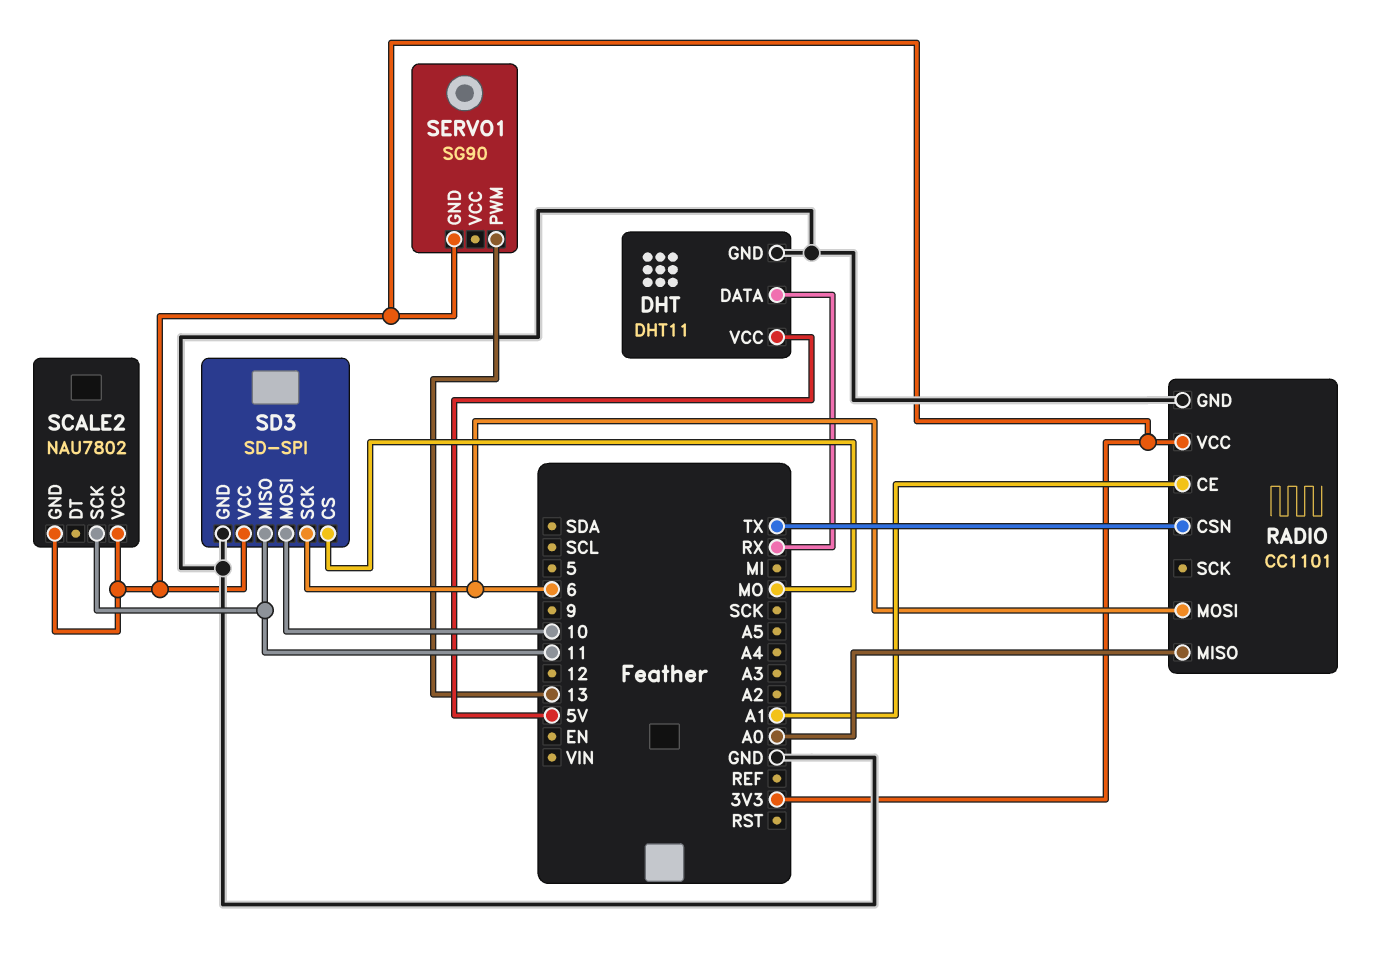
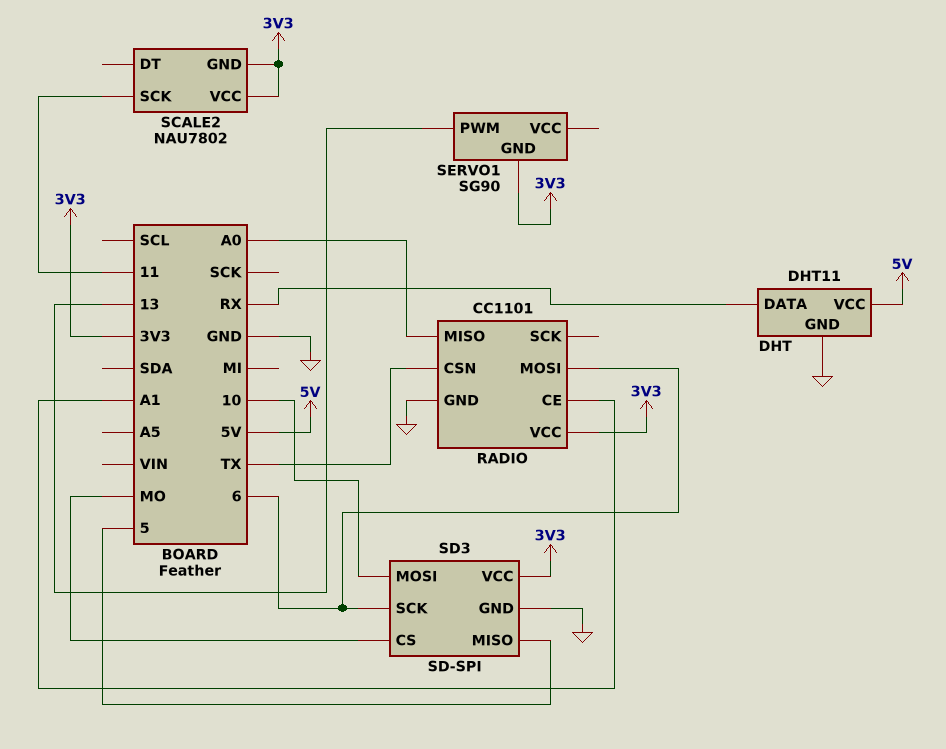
SD3 pin MISO: 11 -> 5

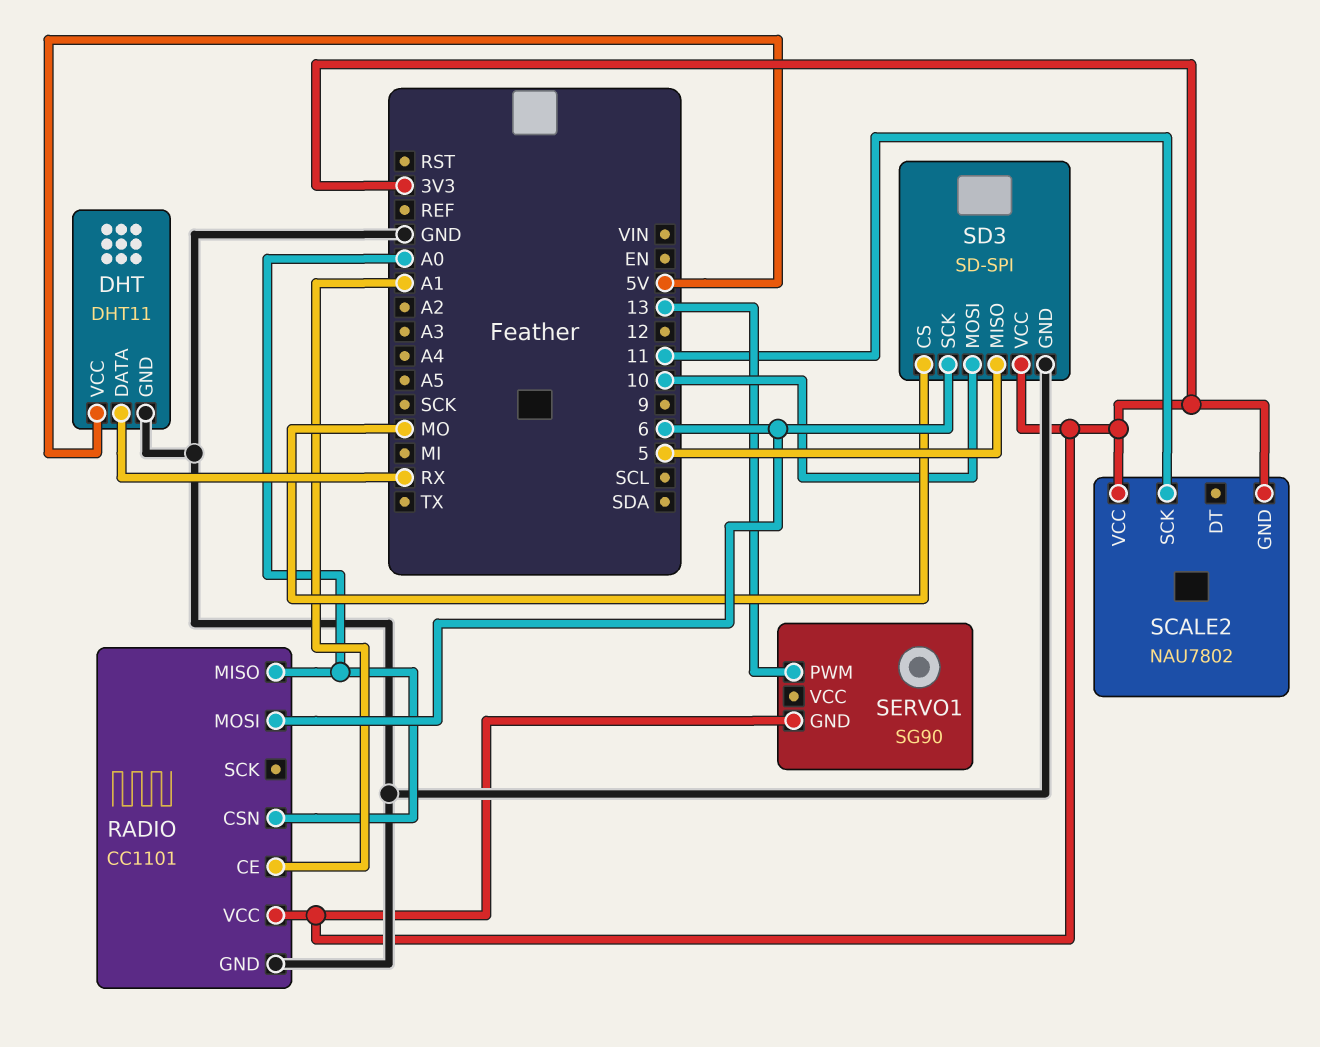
RADIO pin CSN: TX -> A0

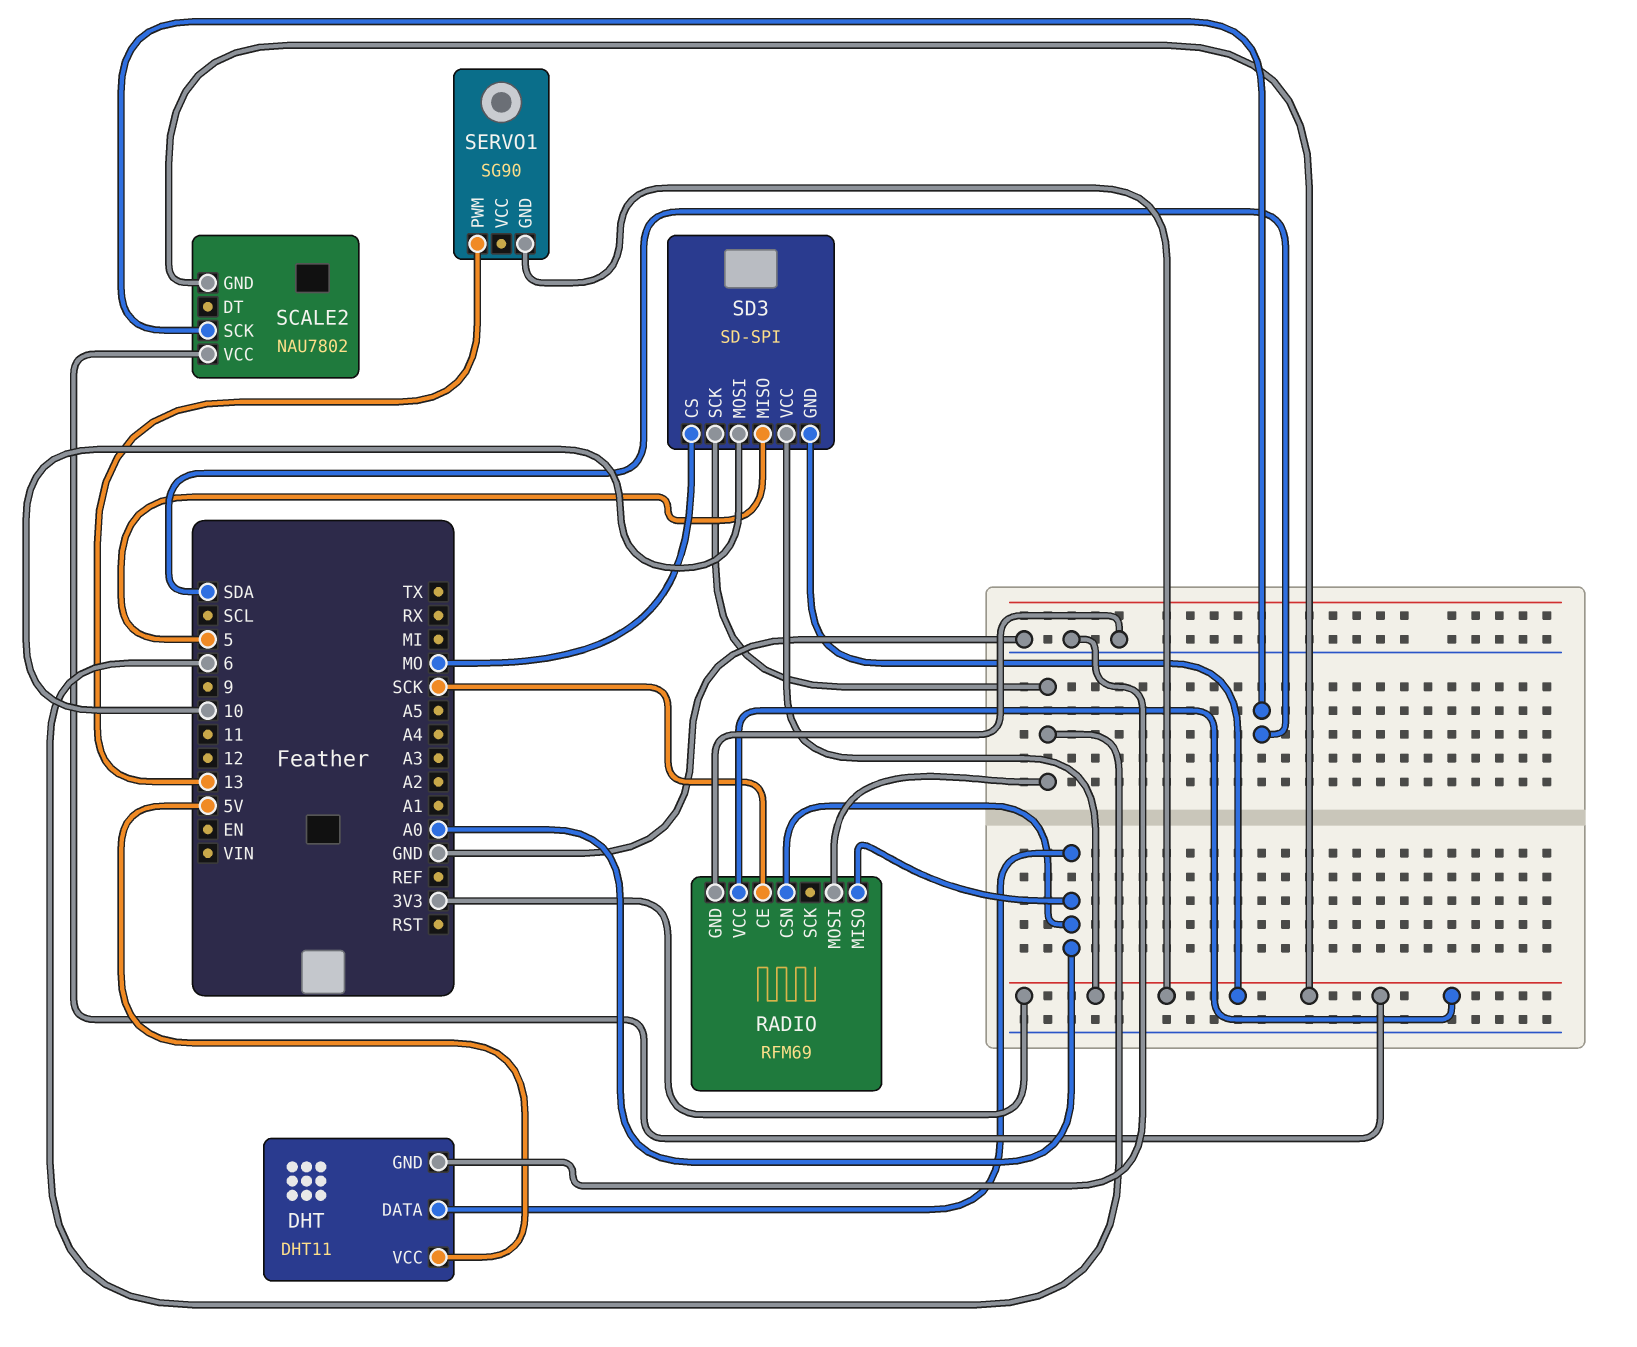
DHT pin DATA: RX -> A0
RADIO: CC1101 -> RFM69
RADIO pin CE: A1 -> SCK
SCALE2 pin SCK: 11 -> SDA
SD3 pin GND: GND -> 3V3

